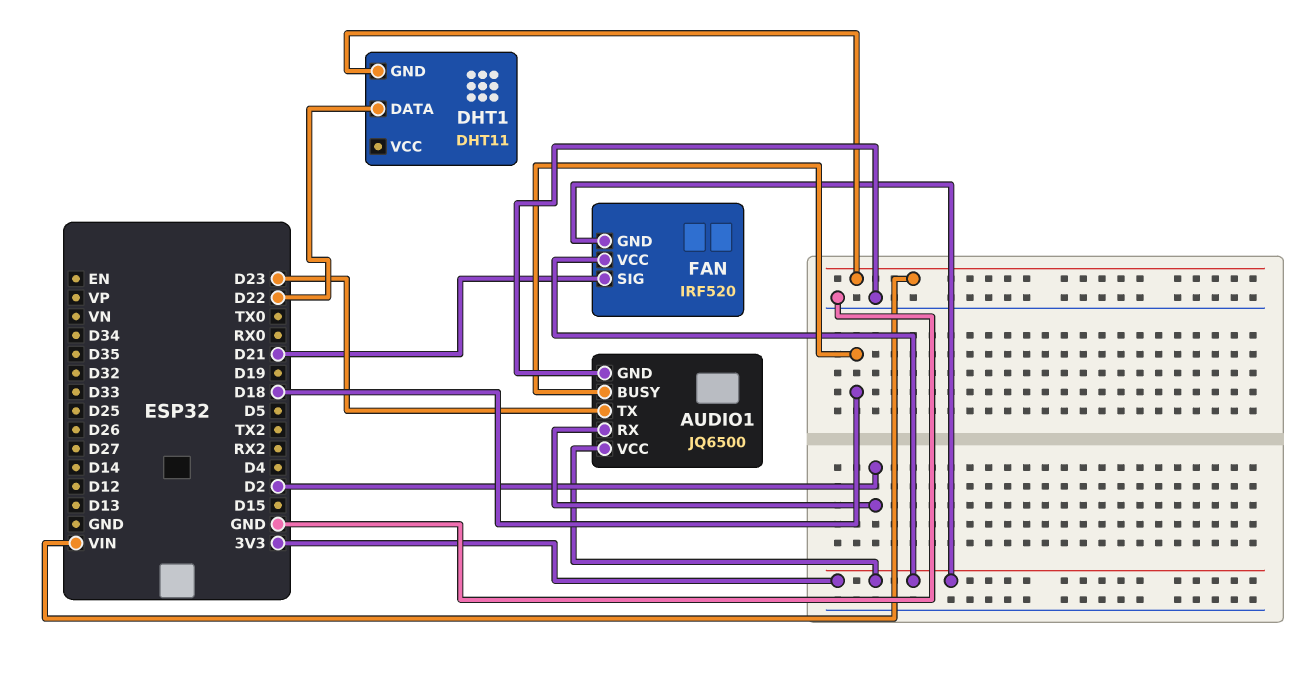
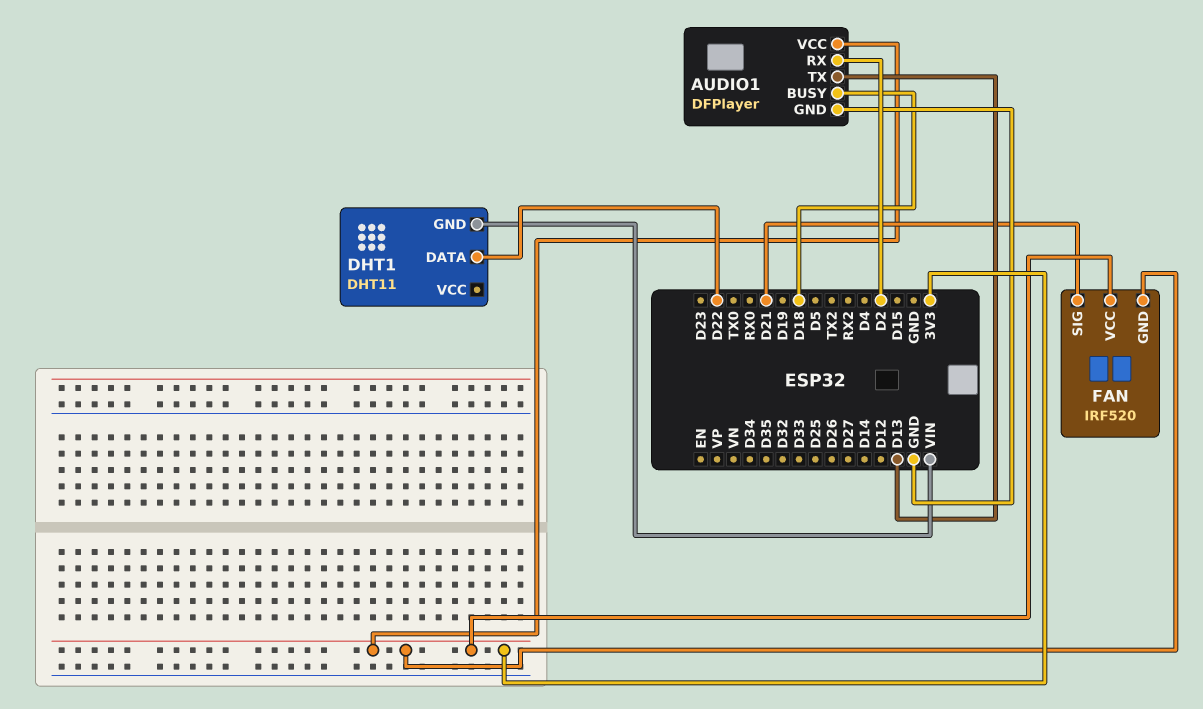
AUDIO1: JQ6500 -> DFPlayer
AUDIO1 pin TX: D23 -> D13

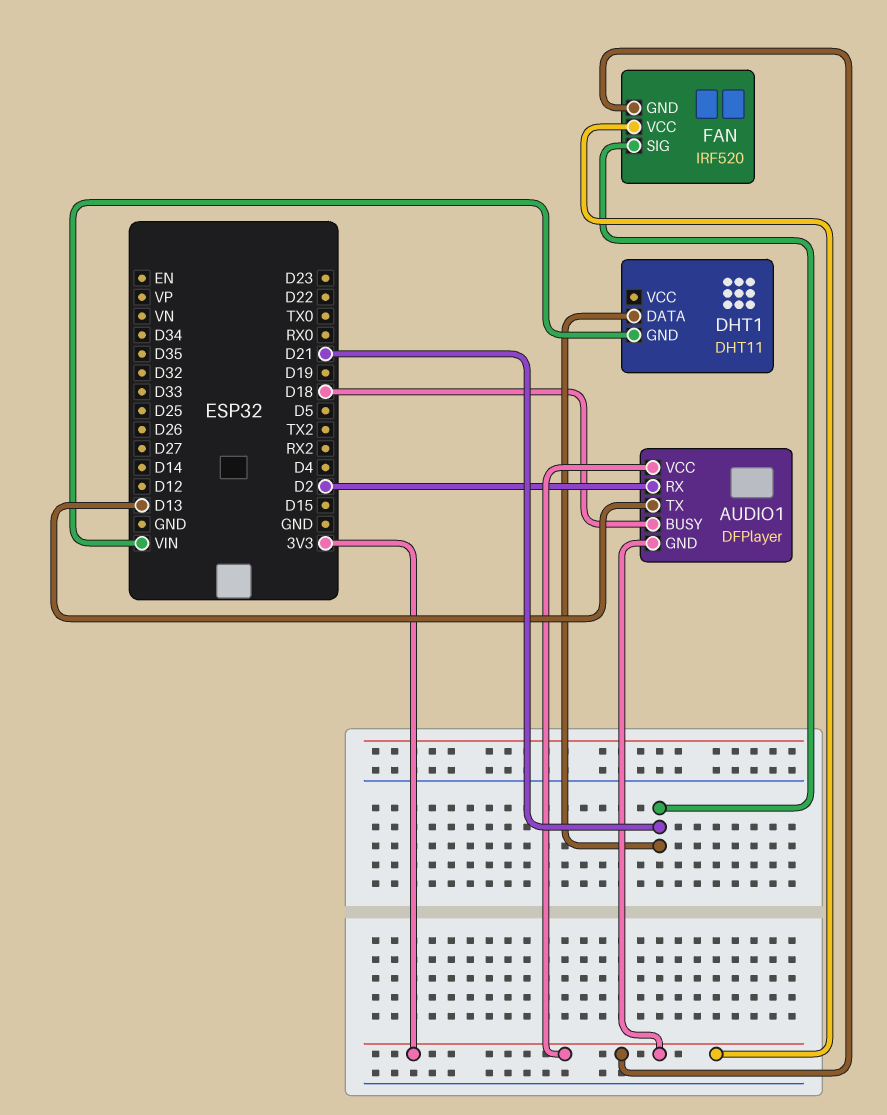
AUDIO1 pin GND: GND -> 3V3
DHT1 pin DATA: D22 -> D21

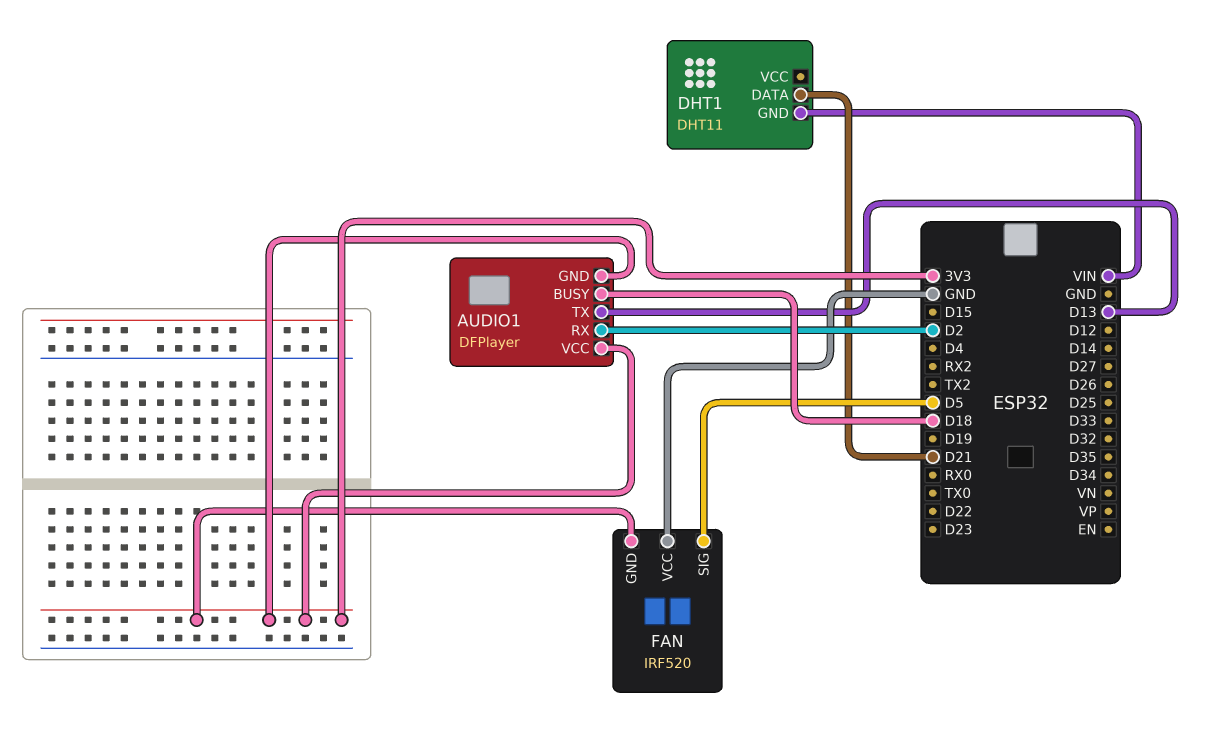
FAN pin SIG: D21 -> D5
FAN pin VCC: 3V3 -> GND

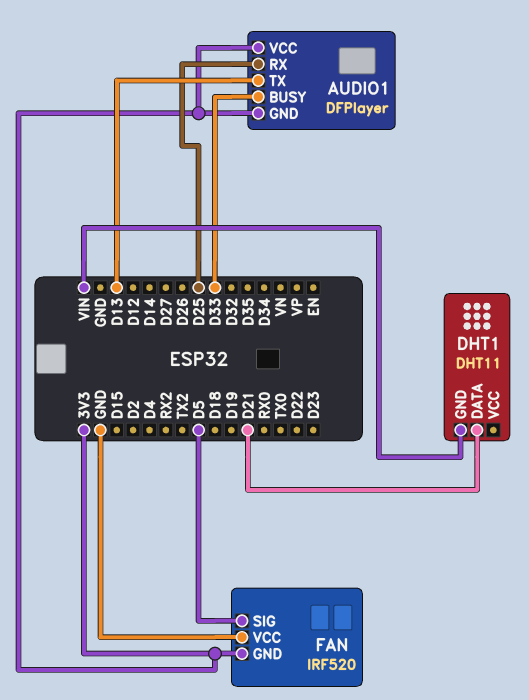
AUDIO1 pin BUSY: D18 -> D33
AUDIO1 pin RX: D2 -> D25

